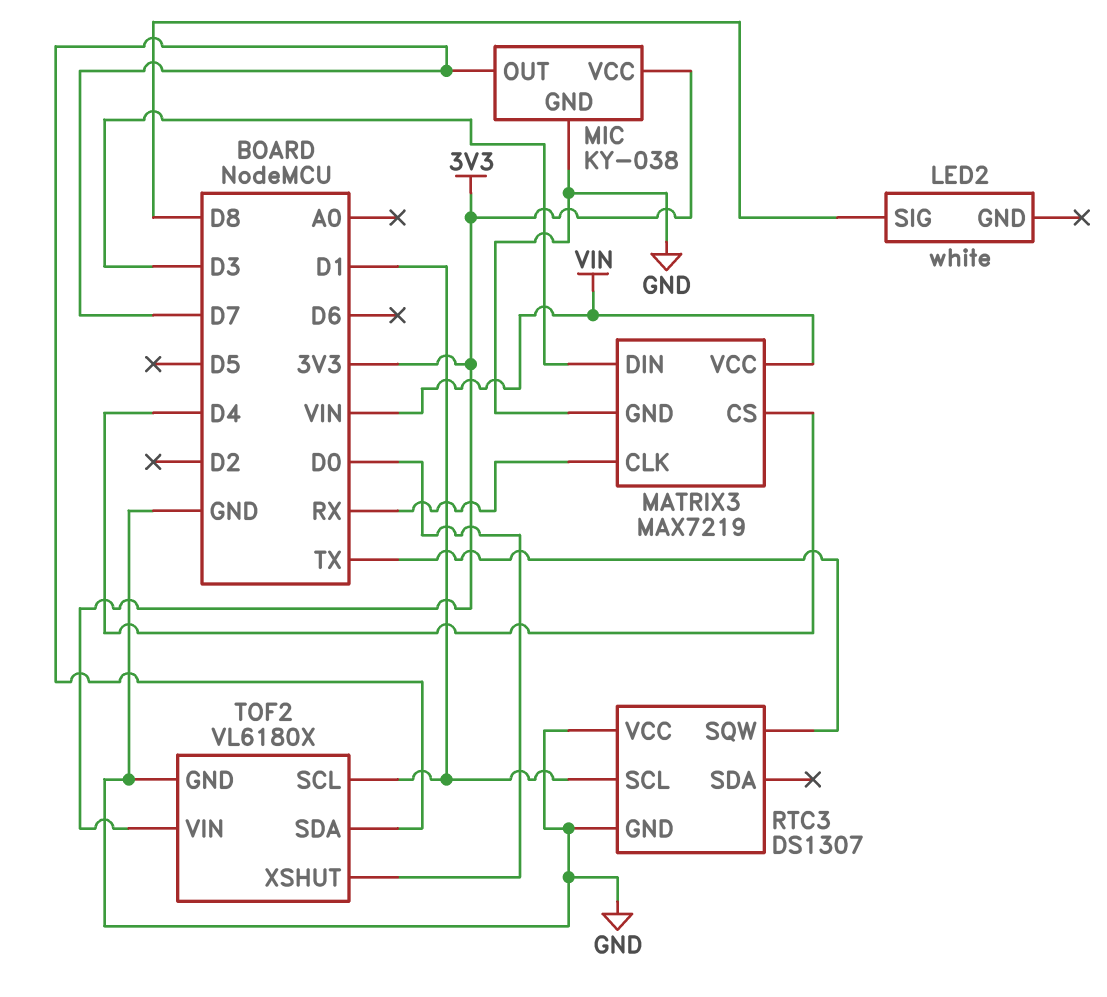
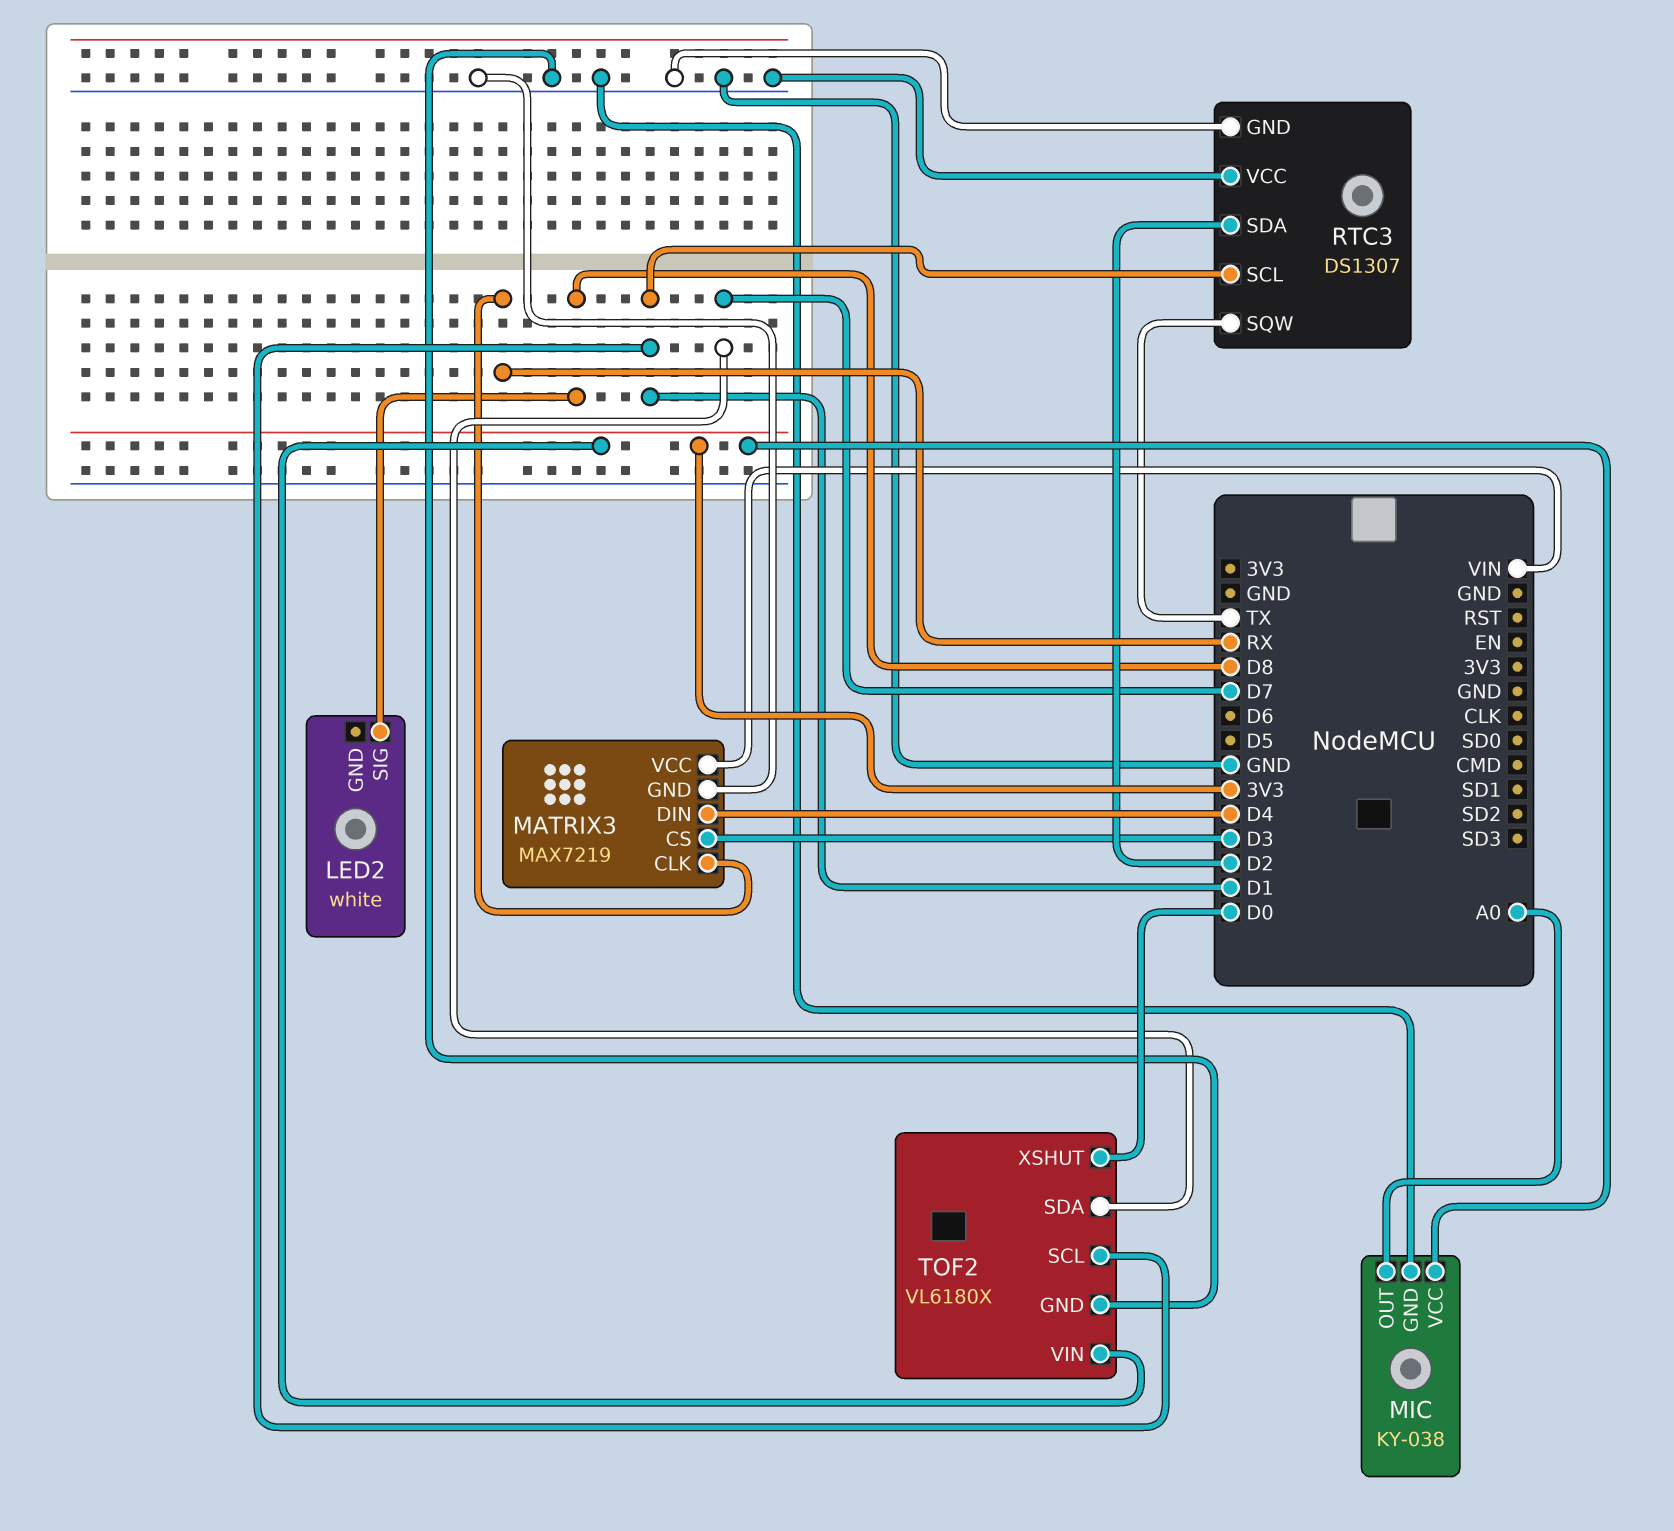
MATRIX3 pin CS: D4 -> D3
MATRIX3 pin DIN: D3 -> D4
MIC pin OUT: D7 -> A0
RTC3 pin SDA: none -> D2

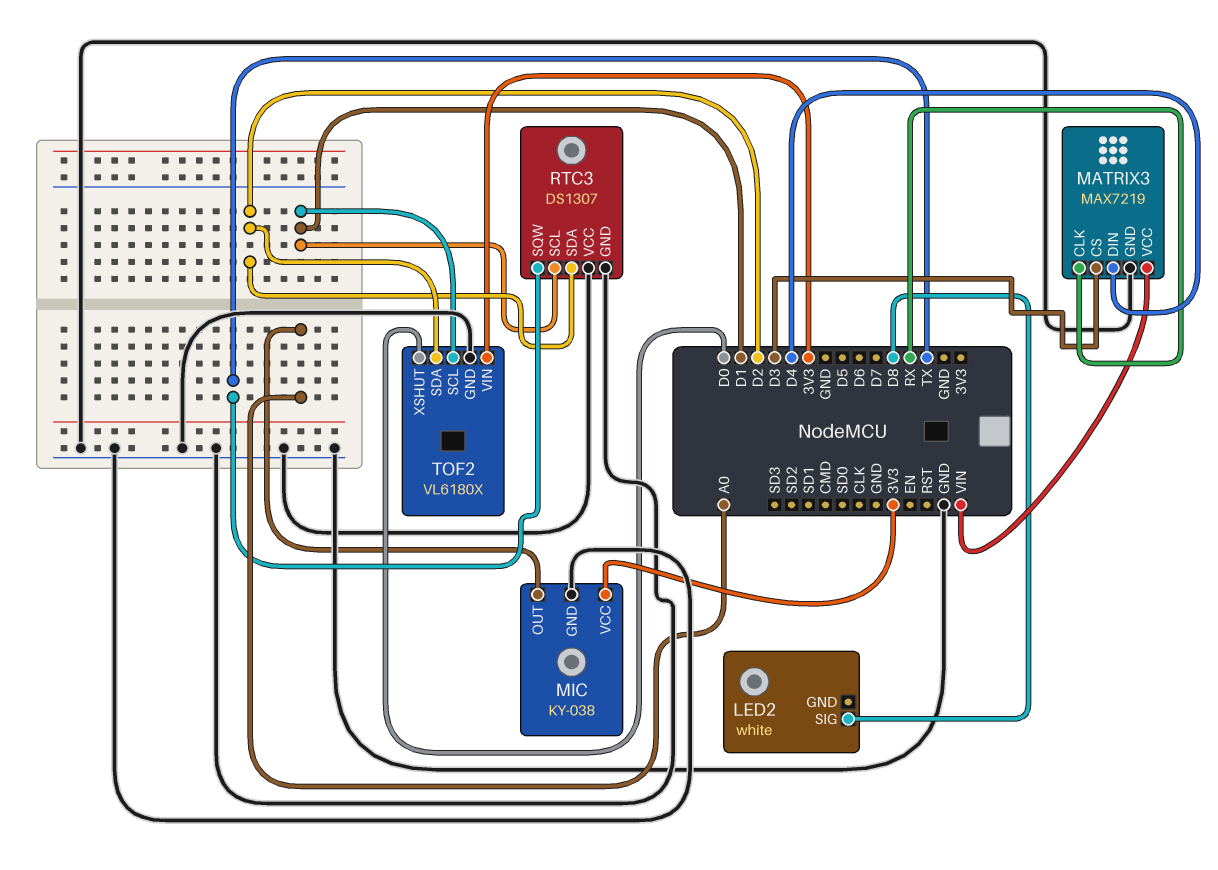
TOF2 pin SDA: D7 -> D2

